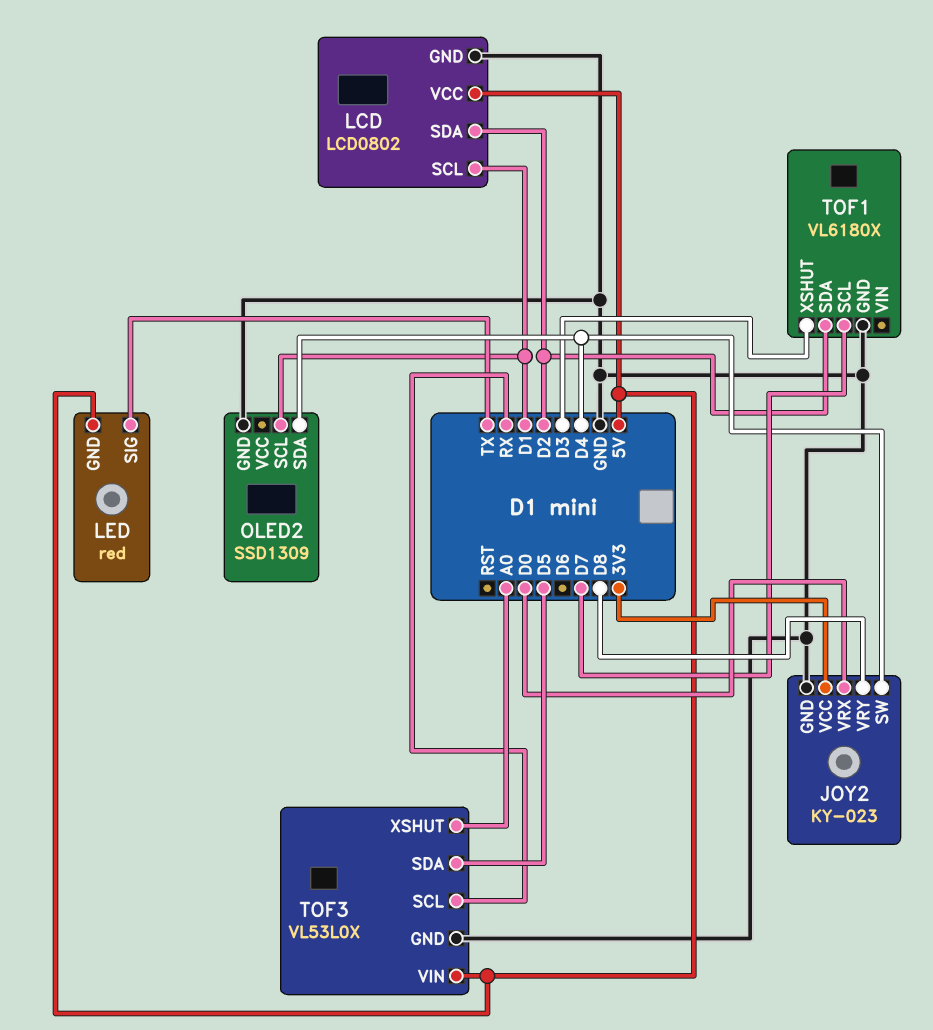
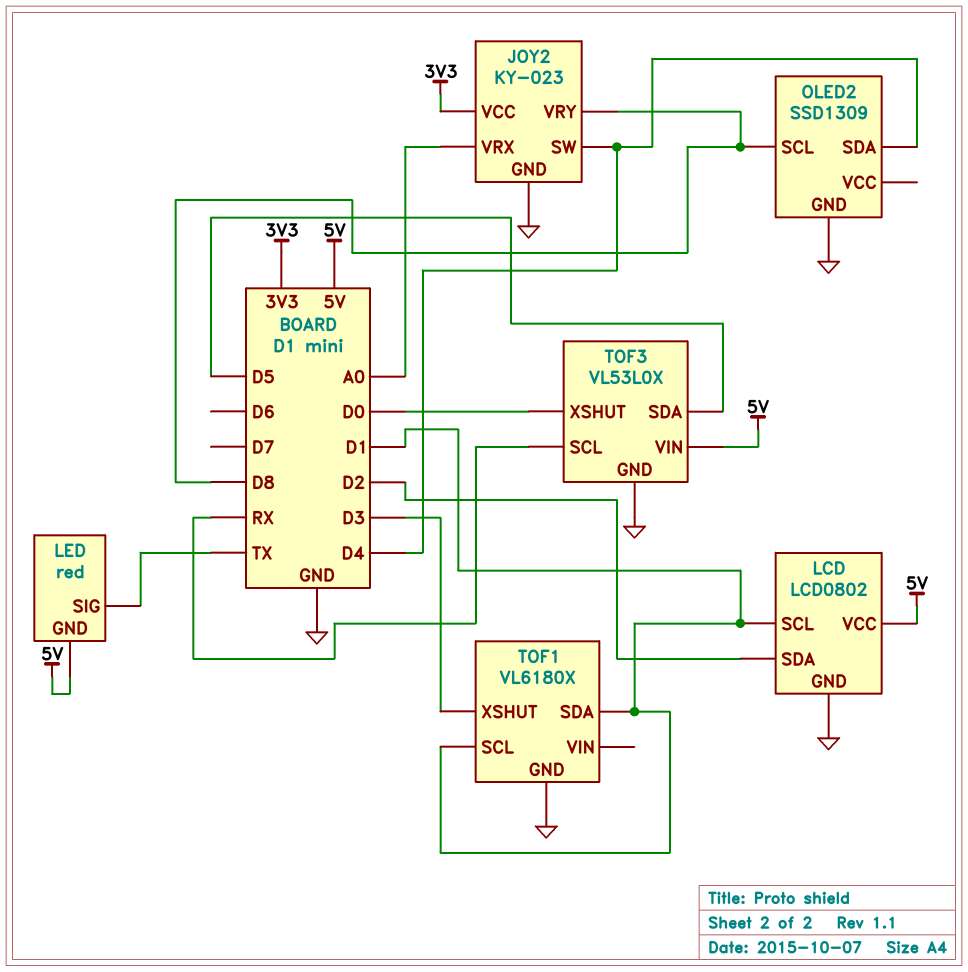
JOY2 pin VRX: D0 -> A0
OLED2 pin SCL: D1 -> D8
TOF1 pin SCL: D7 -> D1
TOF1 pin SDA: D2 -> D1
TOF3 pin XSHUT: A0 -> D0

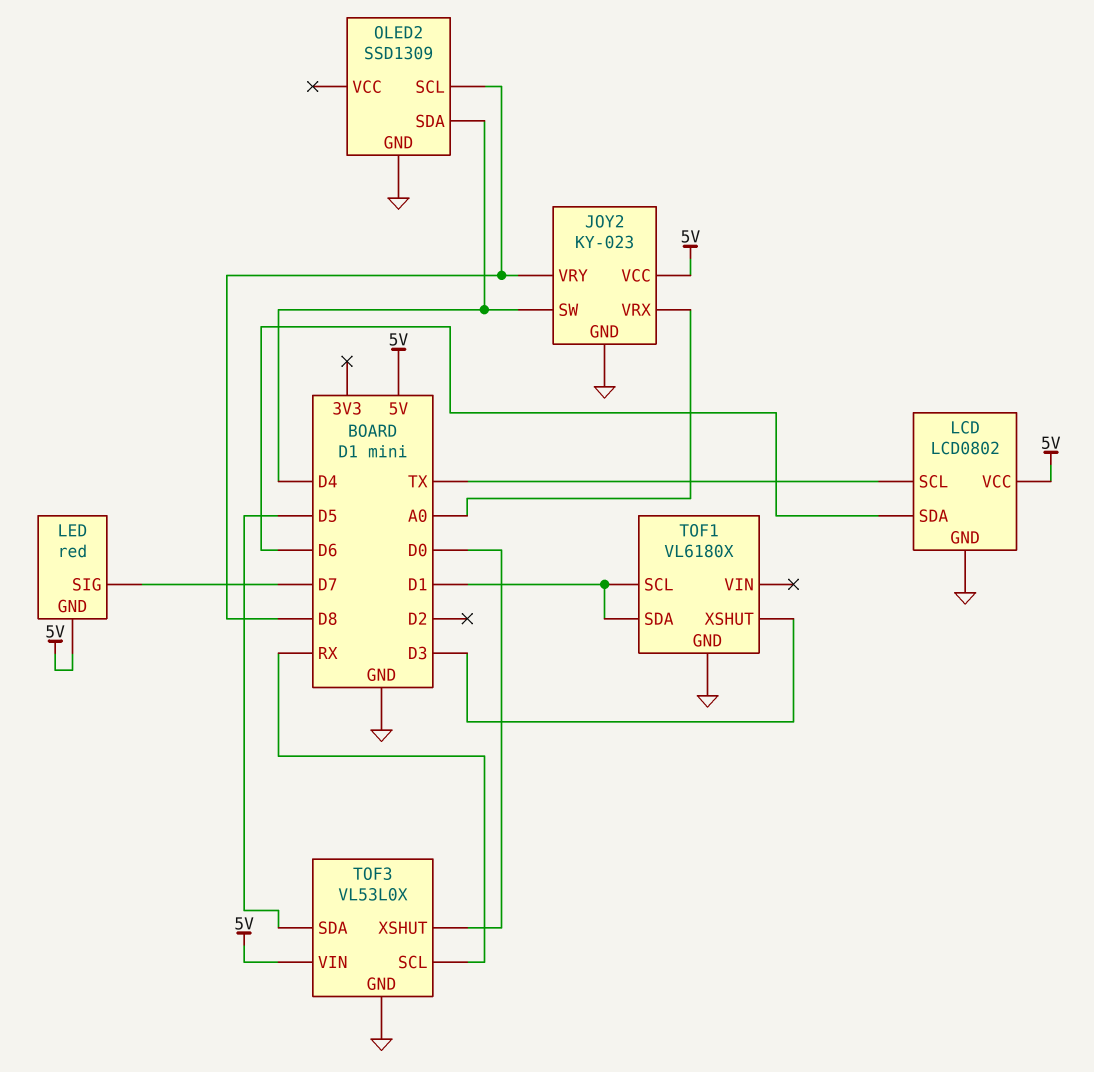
JOY2 pin VCC: 3V3 -> 5V
LCD pin SCL: D1 -> TX
LCD pin SDA: D2 -> D6
LED pin SIG: TX -> D7

